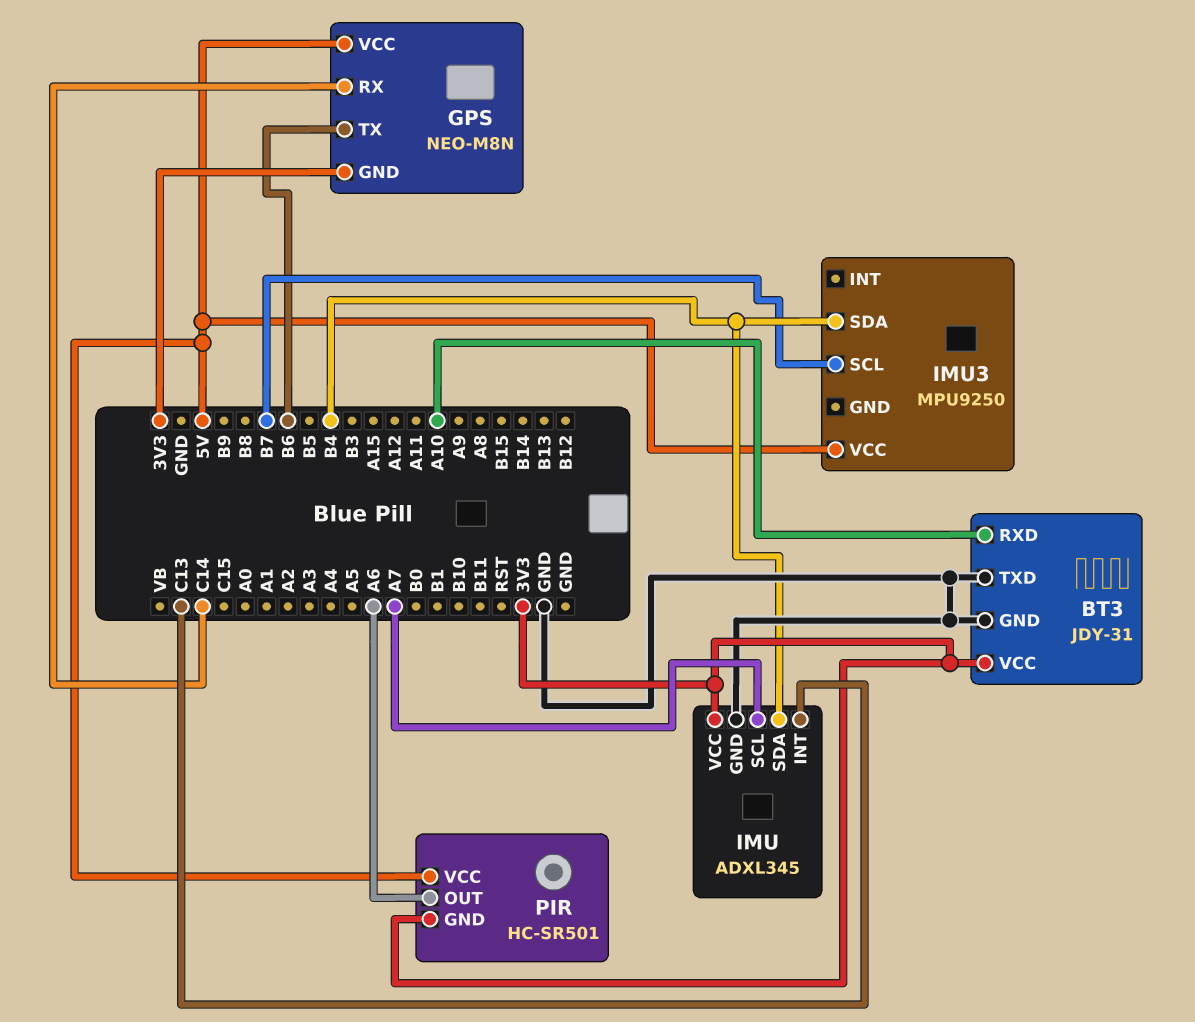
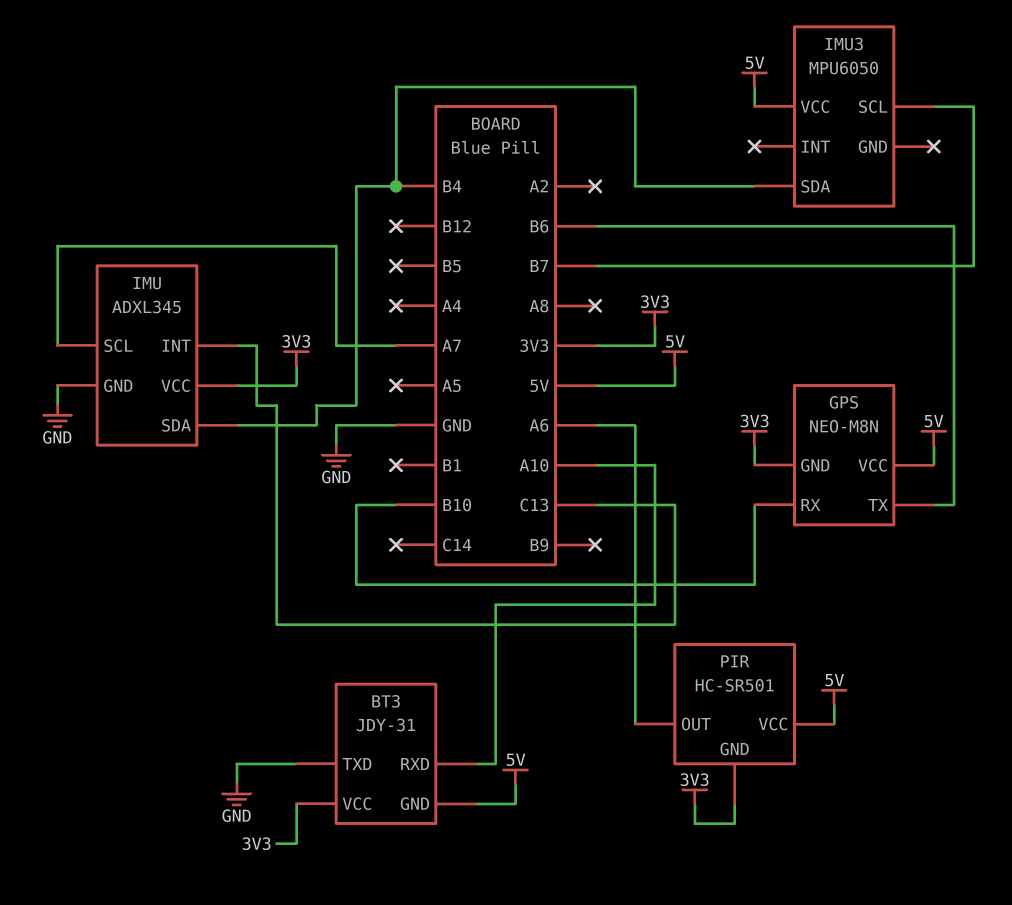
BT3 pin GND: GND -> 5V
GPS pin RX: C14 -> B10
IMU3: MPU9250 -> MPU6050

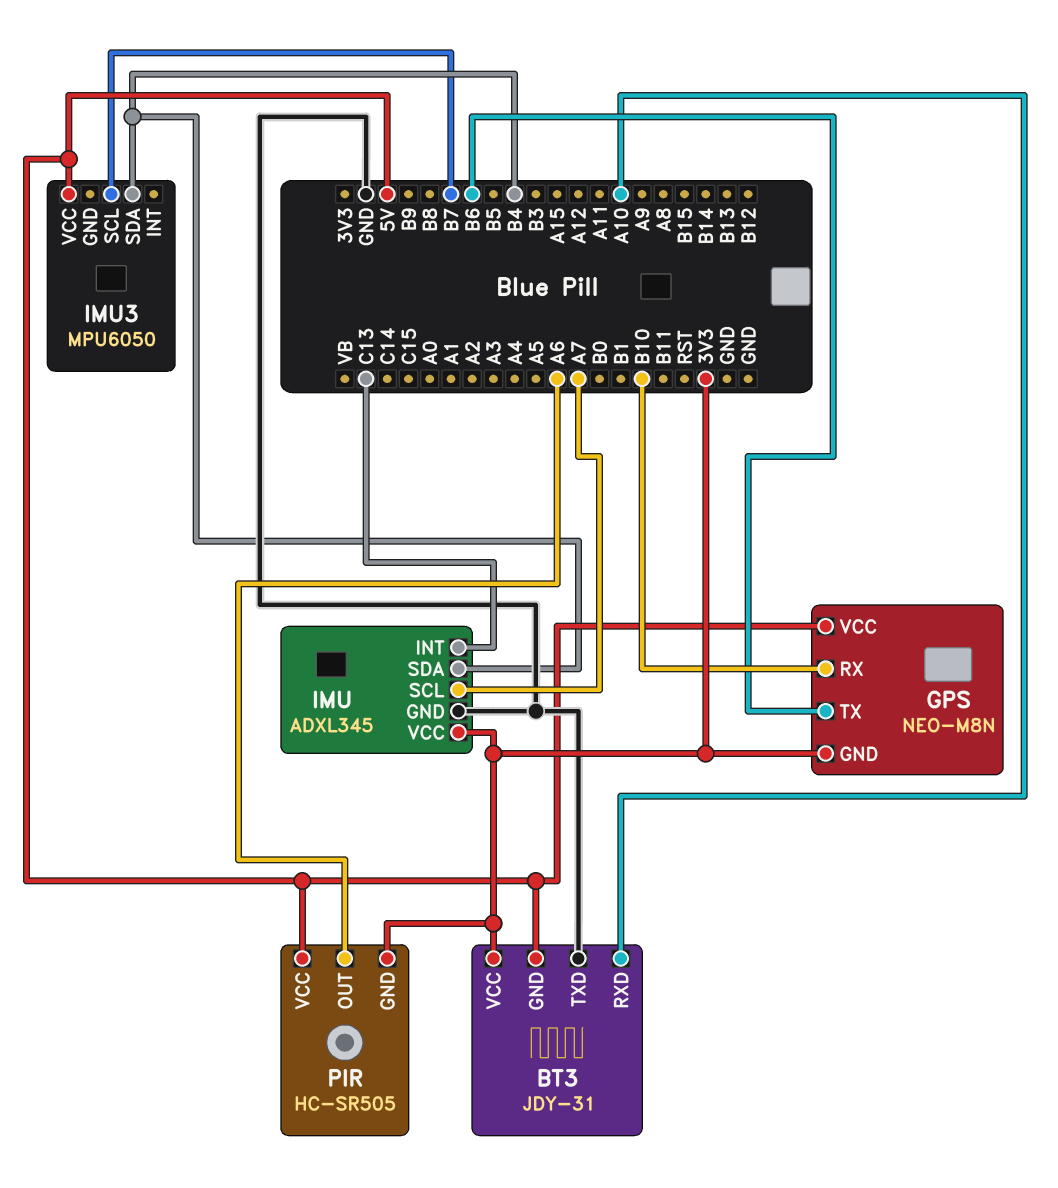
PIR: HC-SR501 -> HC-SR505

